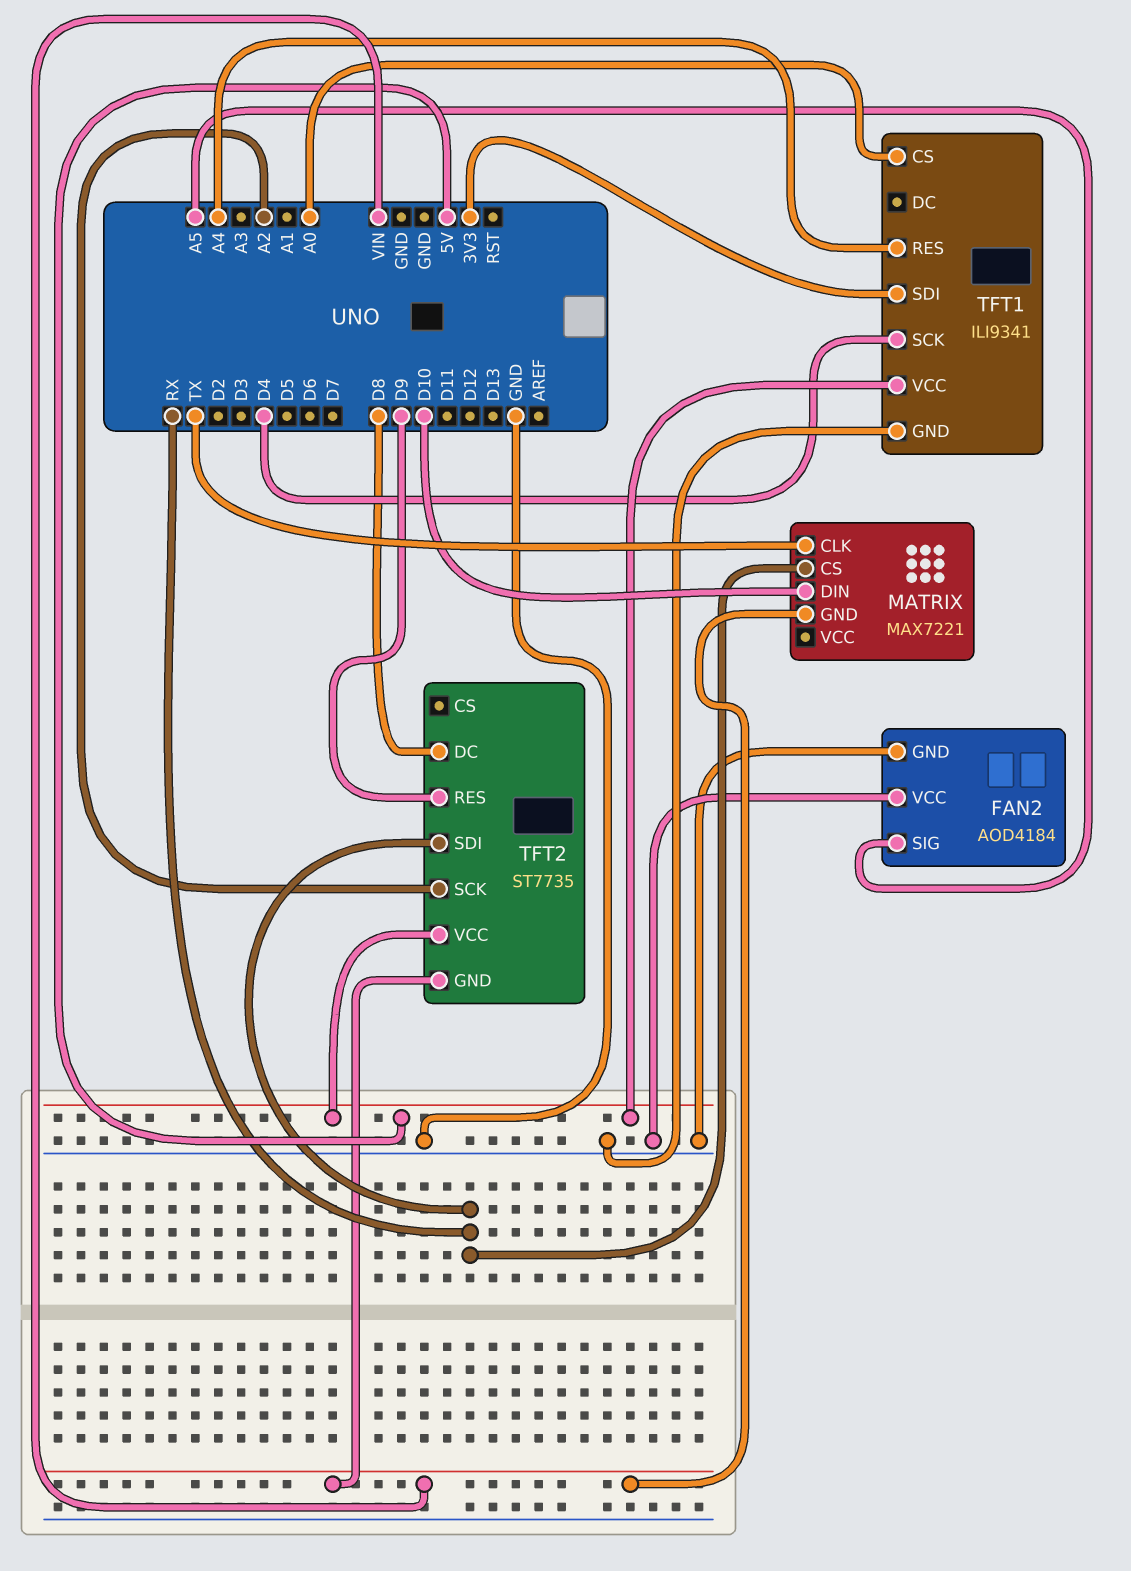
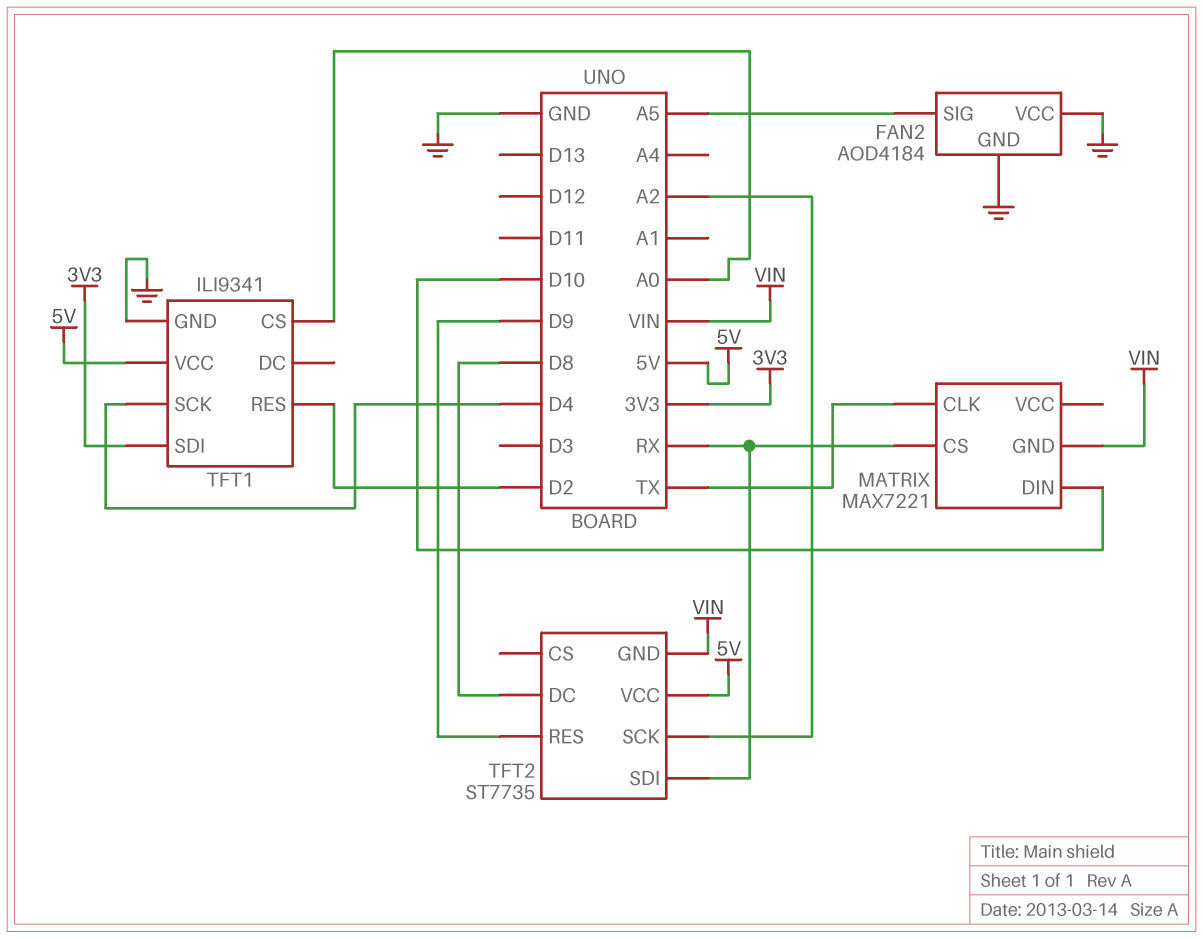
TFT1 pin RES: A4 -> D2

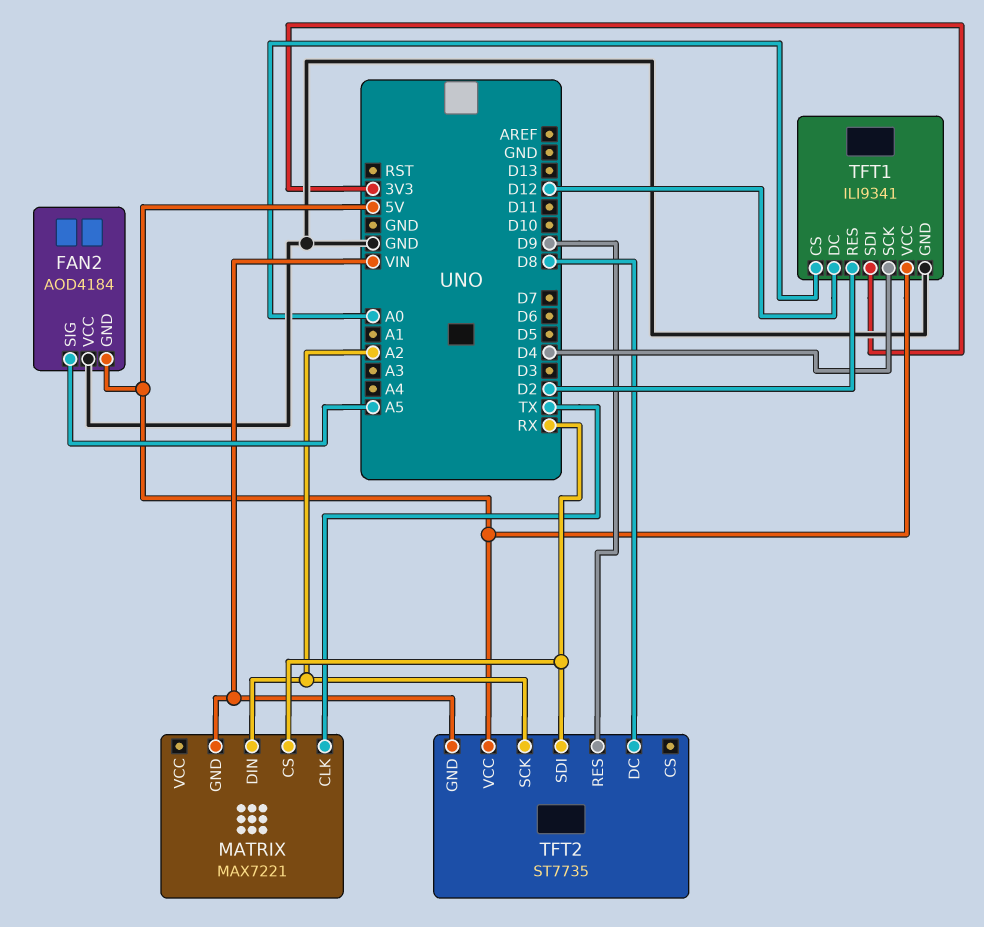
FAN2 pin GND: GND -> 5V
MATRIX pin DIN: D10 -> A2
TFT1 pin DC: none -> D12

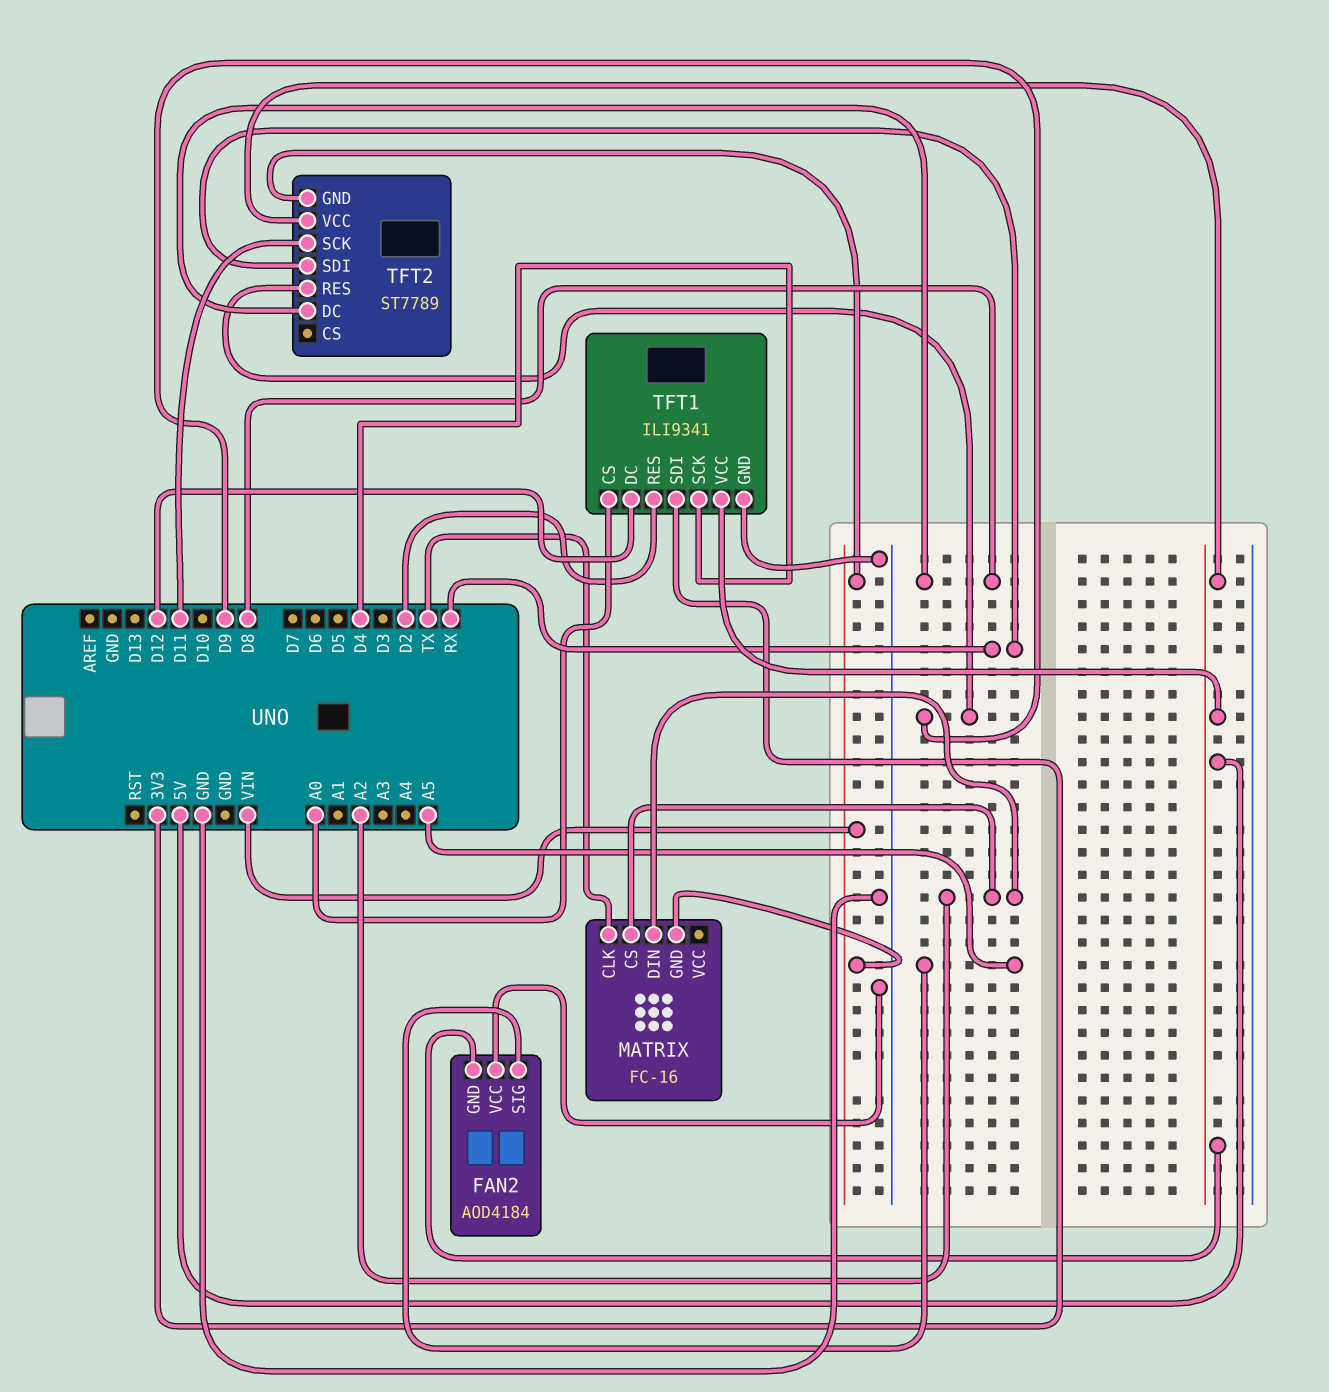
MATRIX: MAX7221 -> FC-16
MATRIX pin CS: RX -> A2
TFT2: ST7735 -> ST7789
TFT2 pin SCK: A2 -> D11

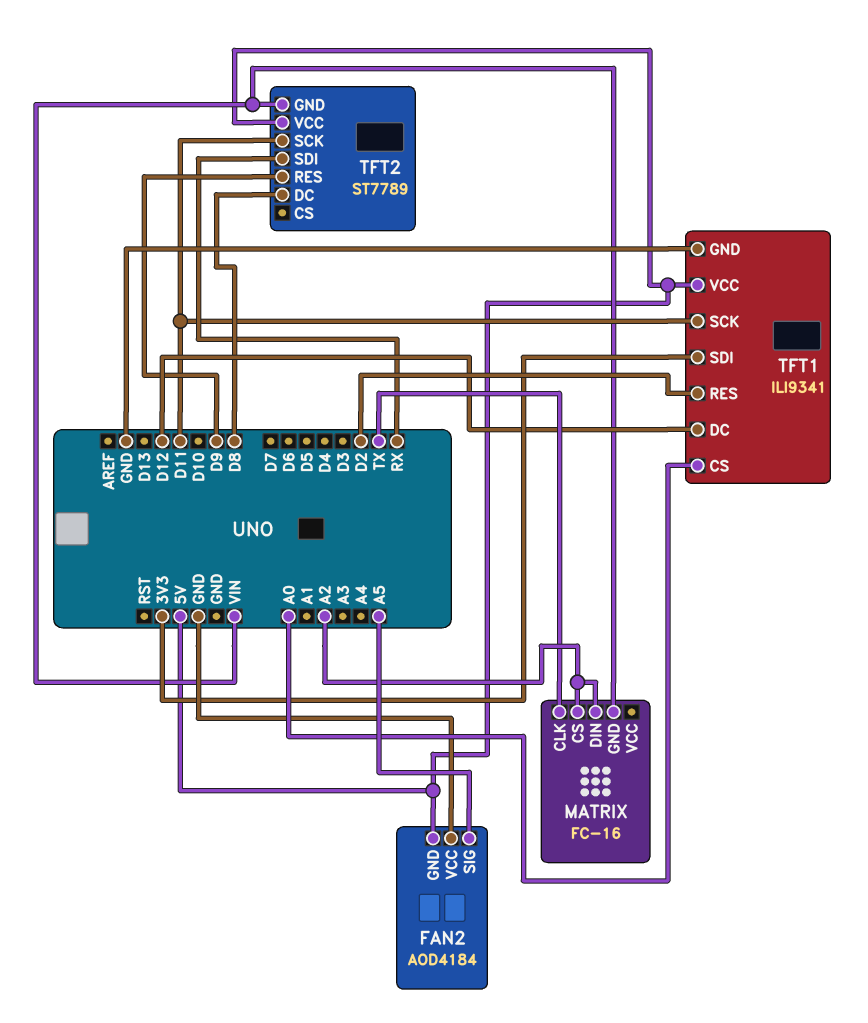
TFT1 pin SCK: D4 -> D11

